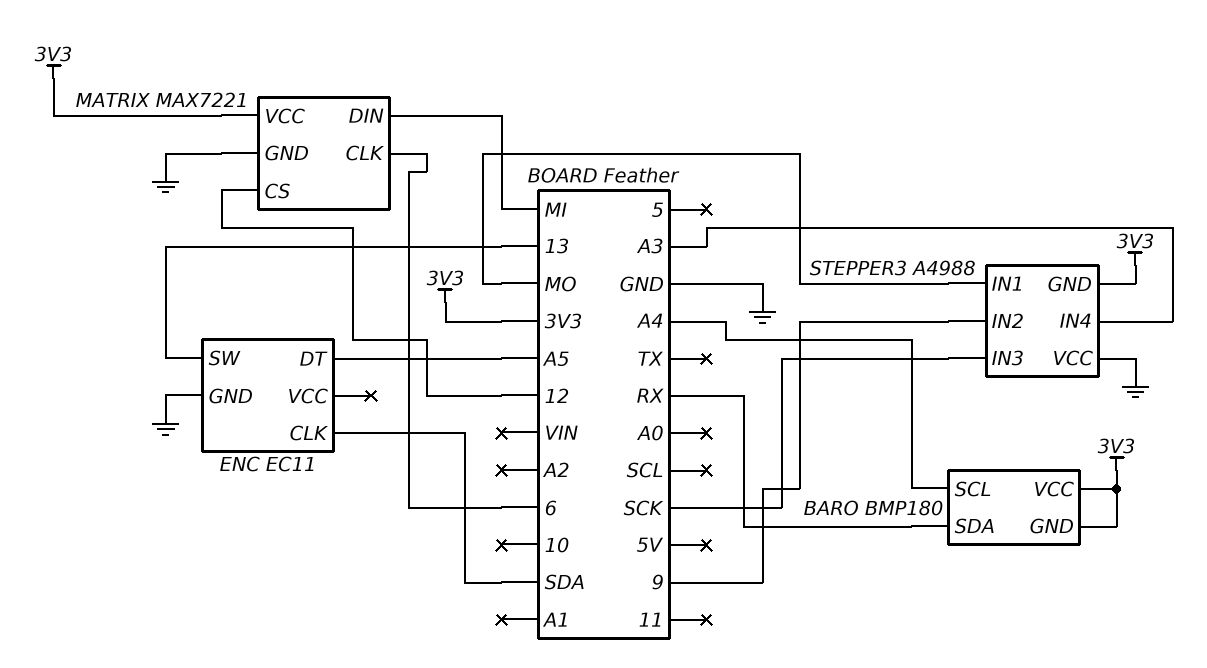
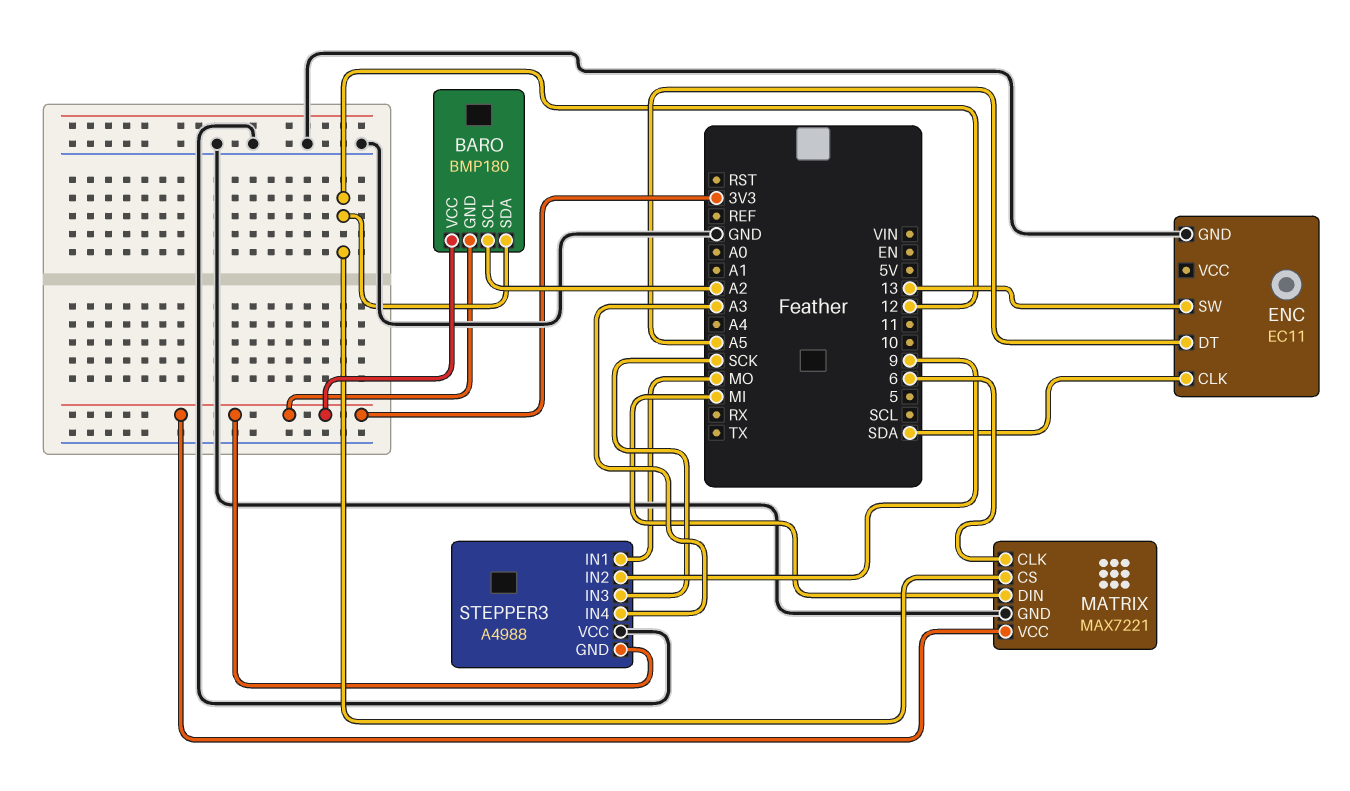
BARO pin SCL: A4 -> A2
BARO pin SDA: RX -> 12

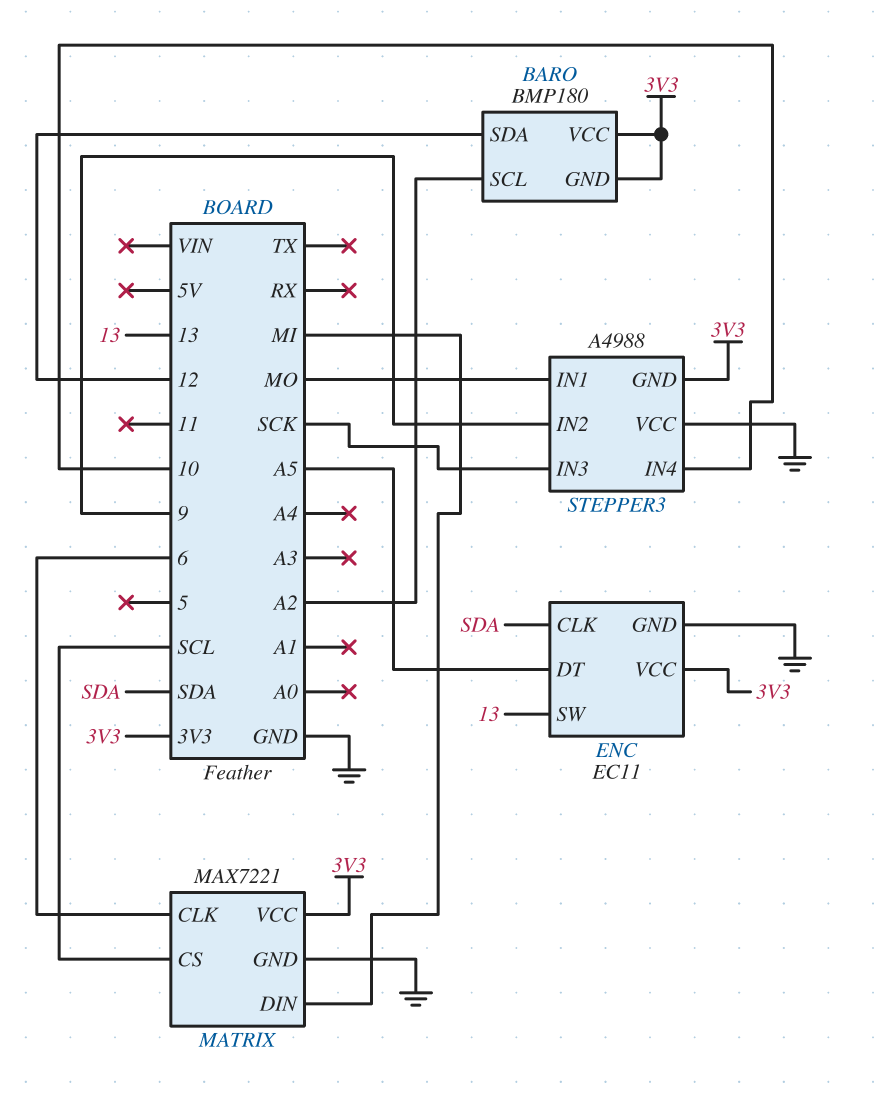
ENC pin VCC: none -> 3V3
MATRIX pin CS: 12 -> SCL
STEPPER3 pin IN4: A3 -> 10

